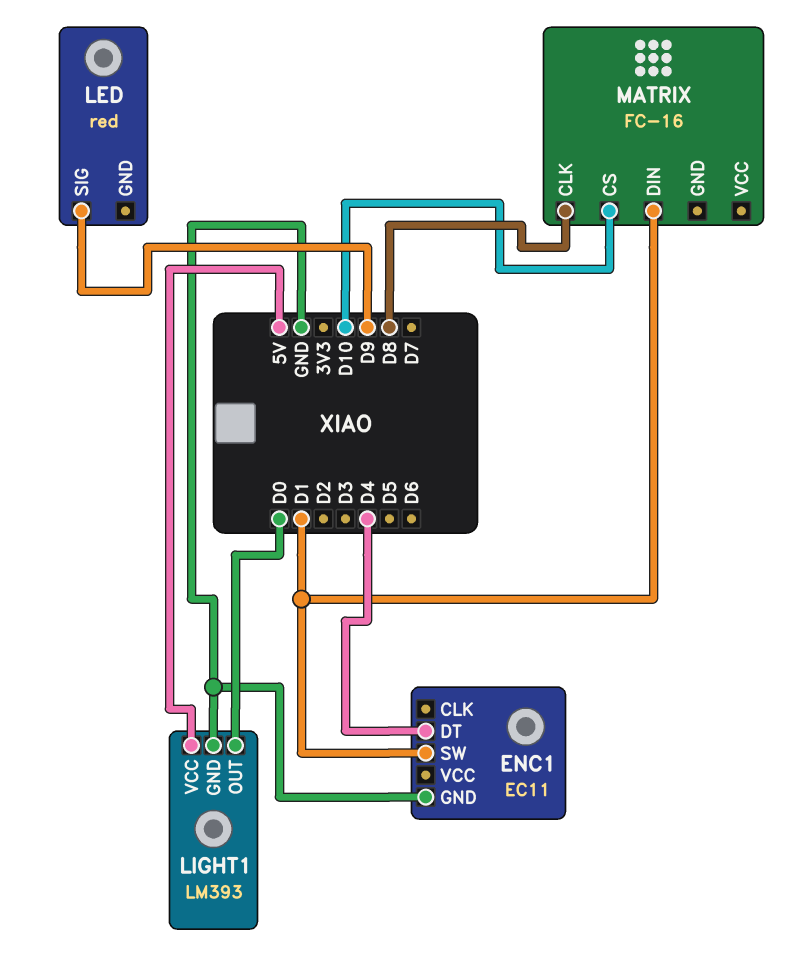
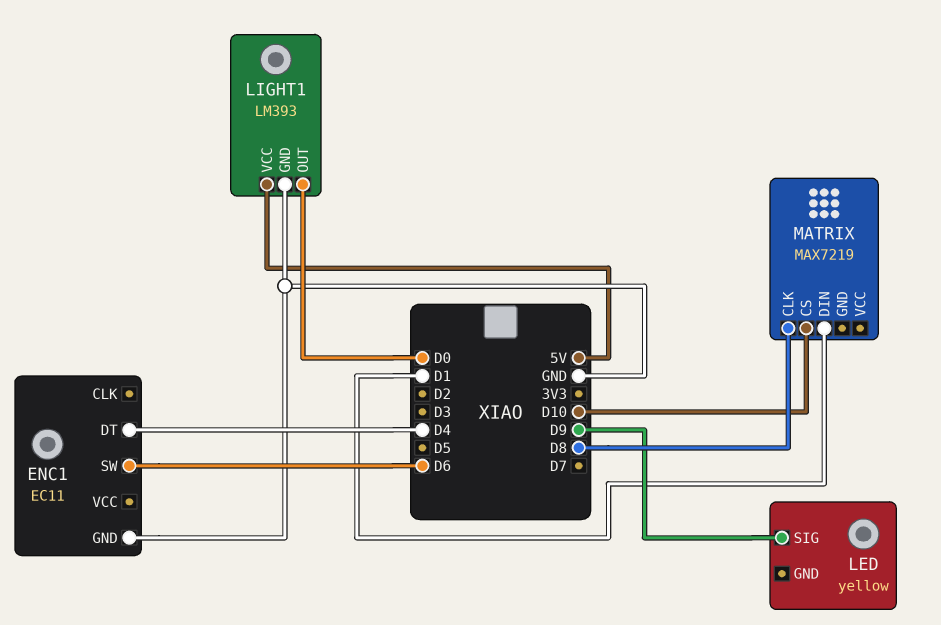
ENC1 pin SW: D1 -> D6
LED: red -> yellow
MATRIX: FC-16 -> MAX7219

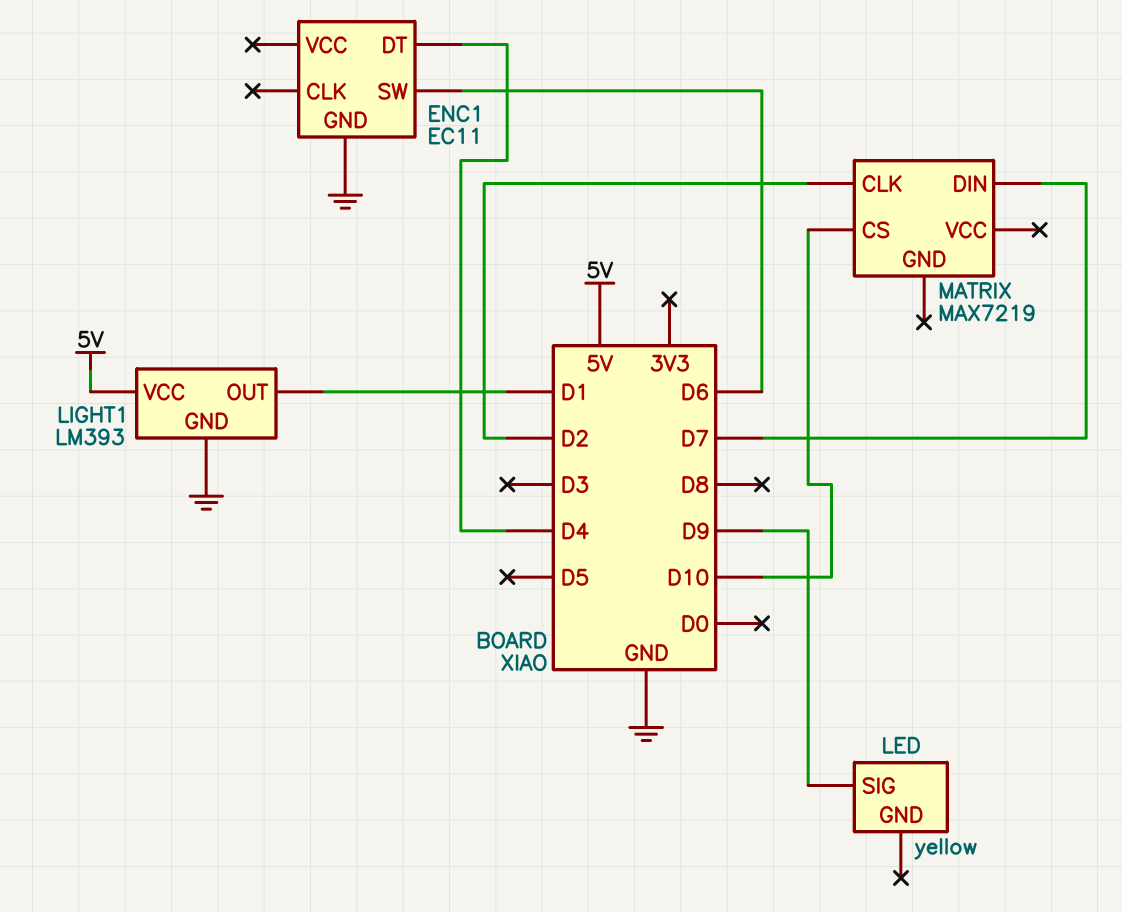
LIGHT1 pin OUT: D0 -> D1
MATRIX pin CLK: D8 -> D2
MATRIX pin DIN: D1 -> D7

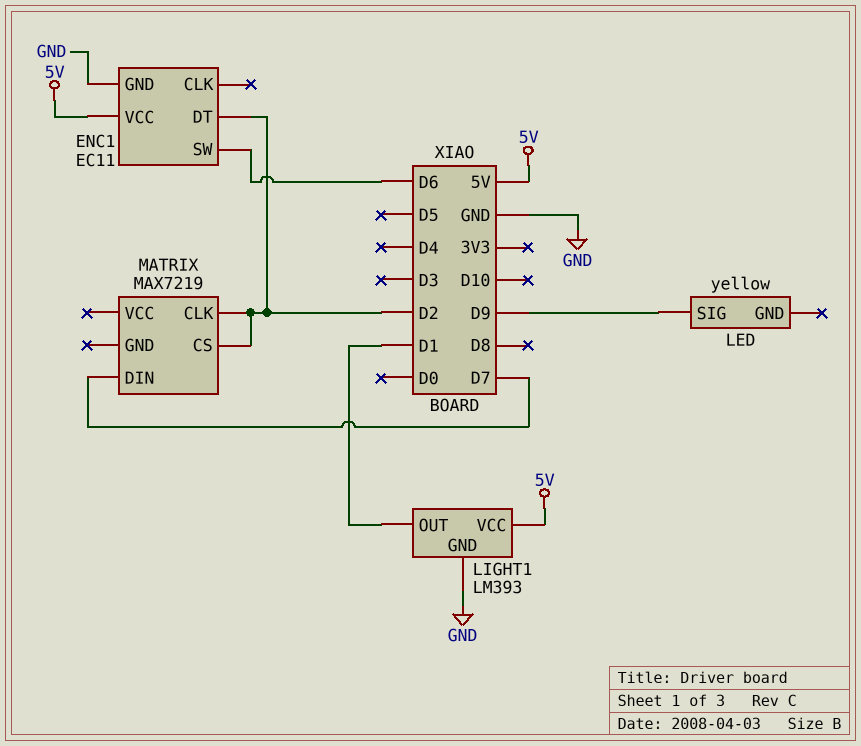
ENC1 pin DT: D4 -> D2
ENC1 pin VCC: none -> 5V
MATRIX pin CS: D10 -> D2

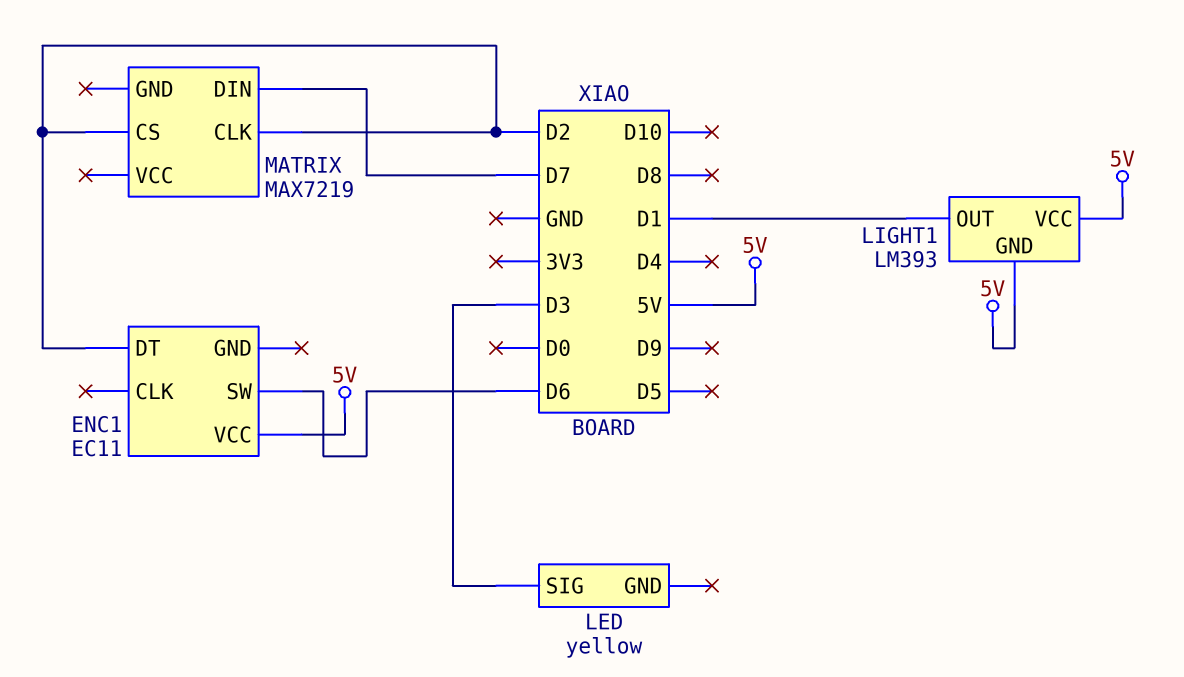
ENC1 pin GND: GND -> none
LED pin SIG: D9 -> D3
LIGHT1 pin GND: GND -> 5V

